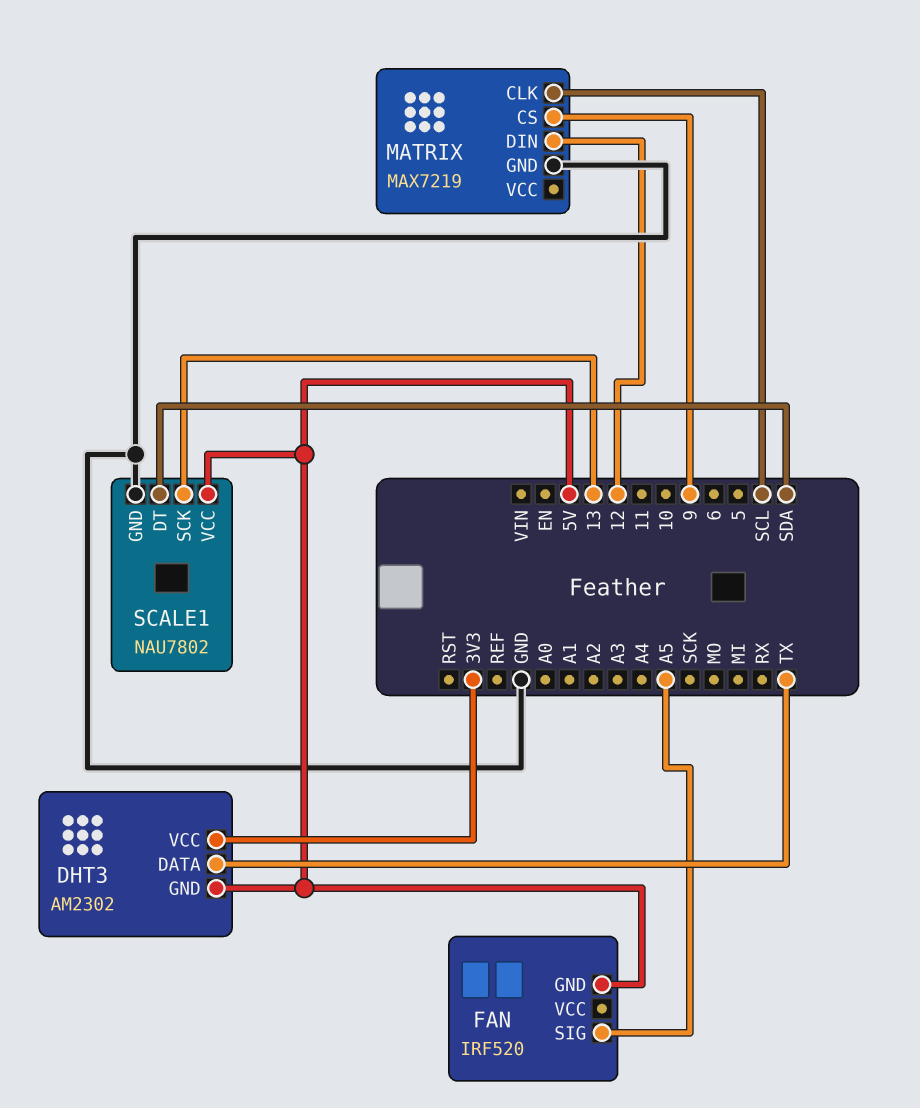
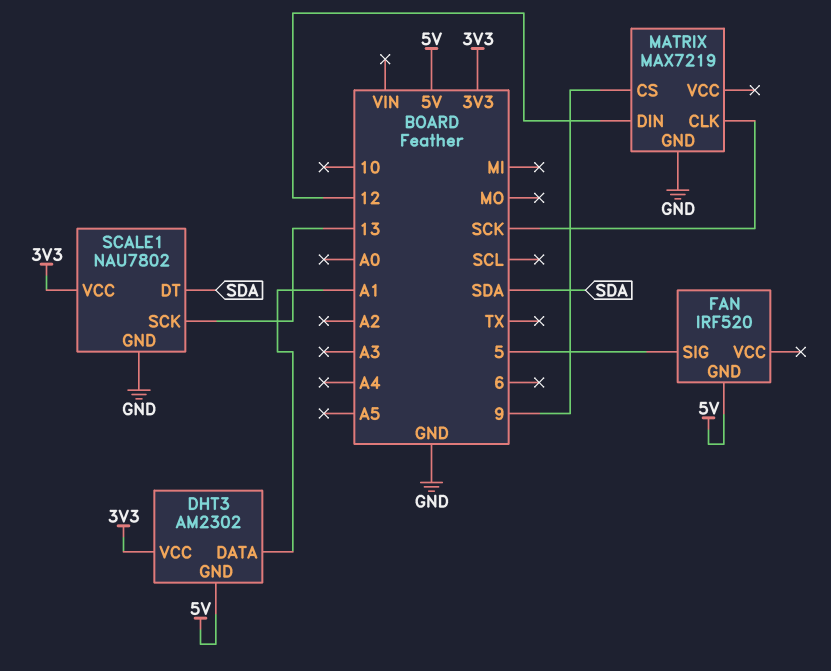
DHT3 pin DATA: TX -> A1
FAN pin SIG: A5 -> 5
MATRIX pin CLK: SCL -> SCK
SCALE1 pin VCC: 5V -> 3V3

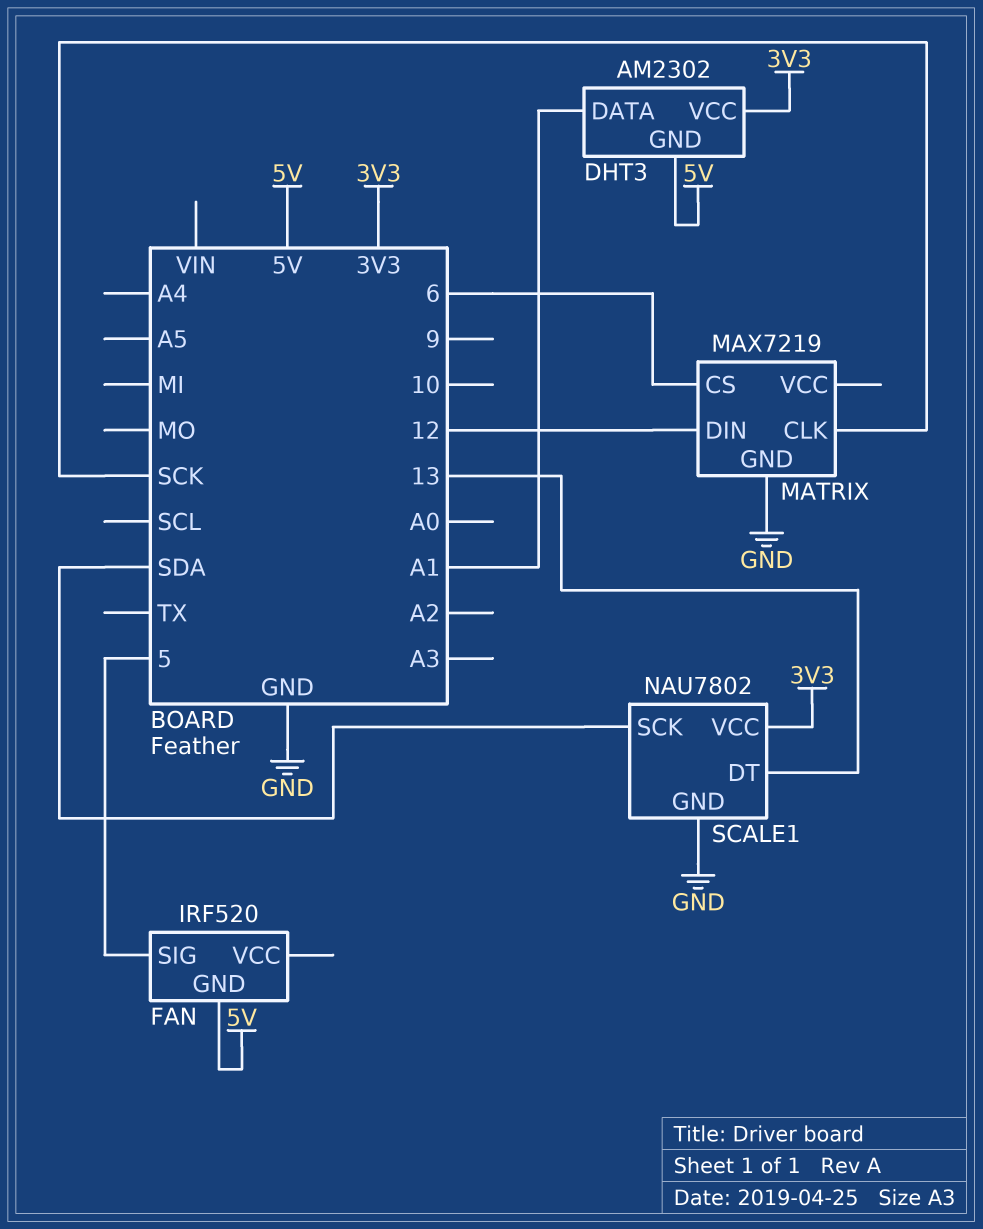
MATRIX pin CS: 9 -> 6
SCALE1 pin DT: SDA -> 13
SCALE1 pin SCK: 13 -> SDA

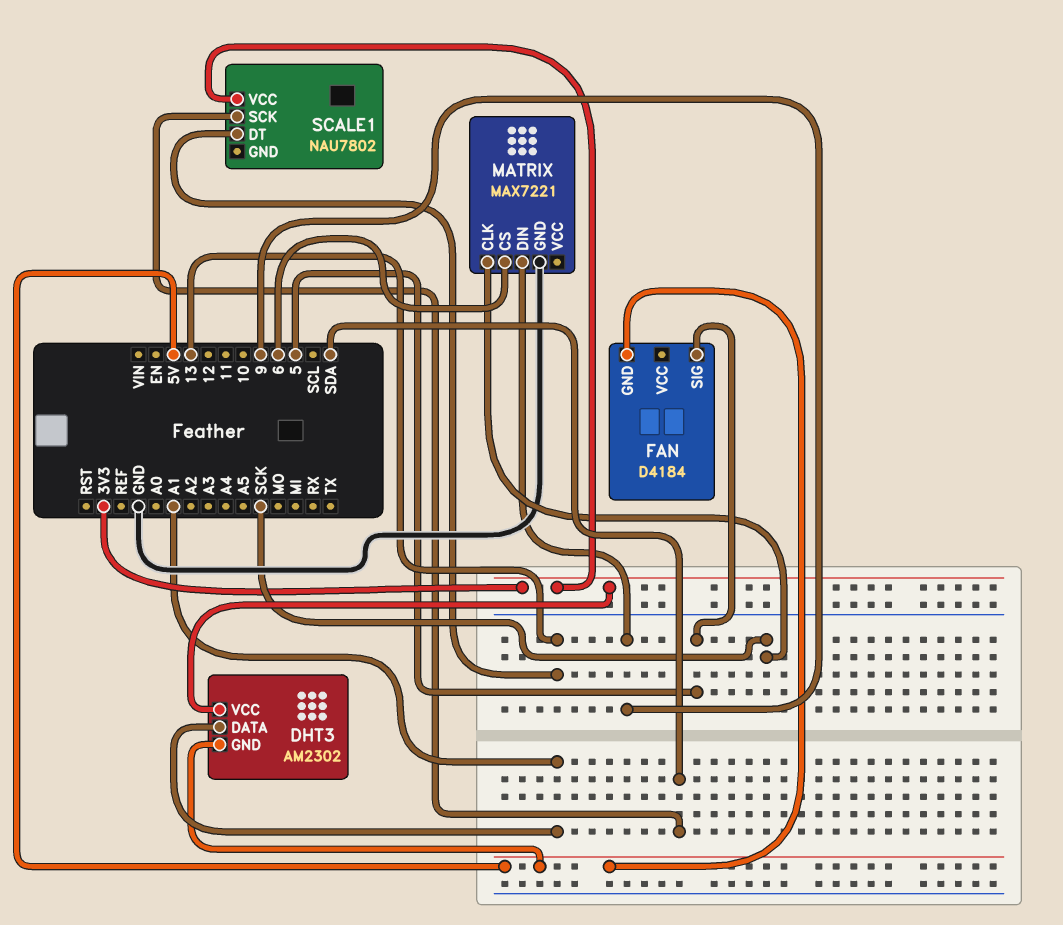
FAN: IRF520 -> D4184
MATRIX: MAX7219 -> MAX7221
MATRIX pin DIN: 12 -> 9
SCALE1 pin GND: GND -> none

